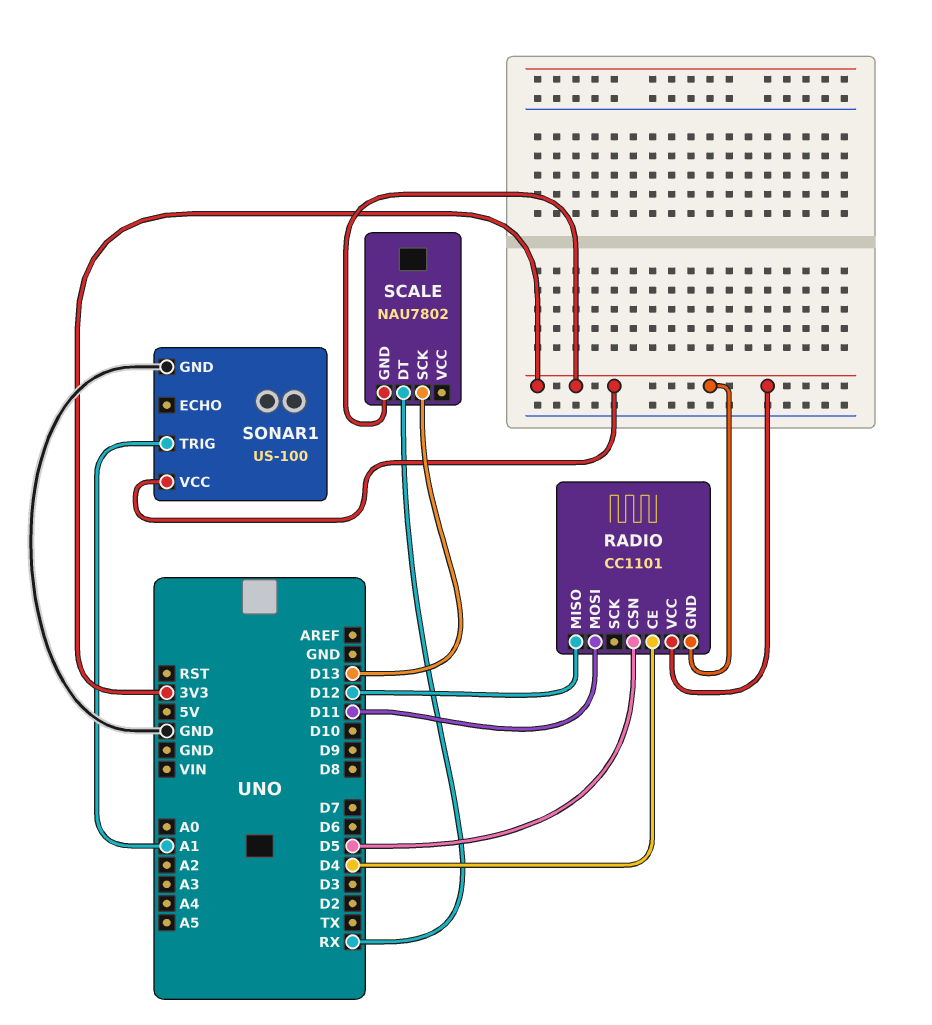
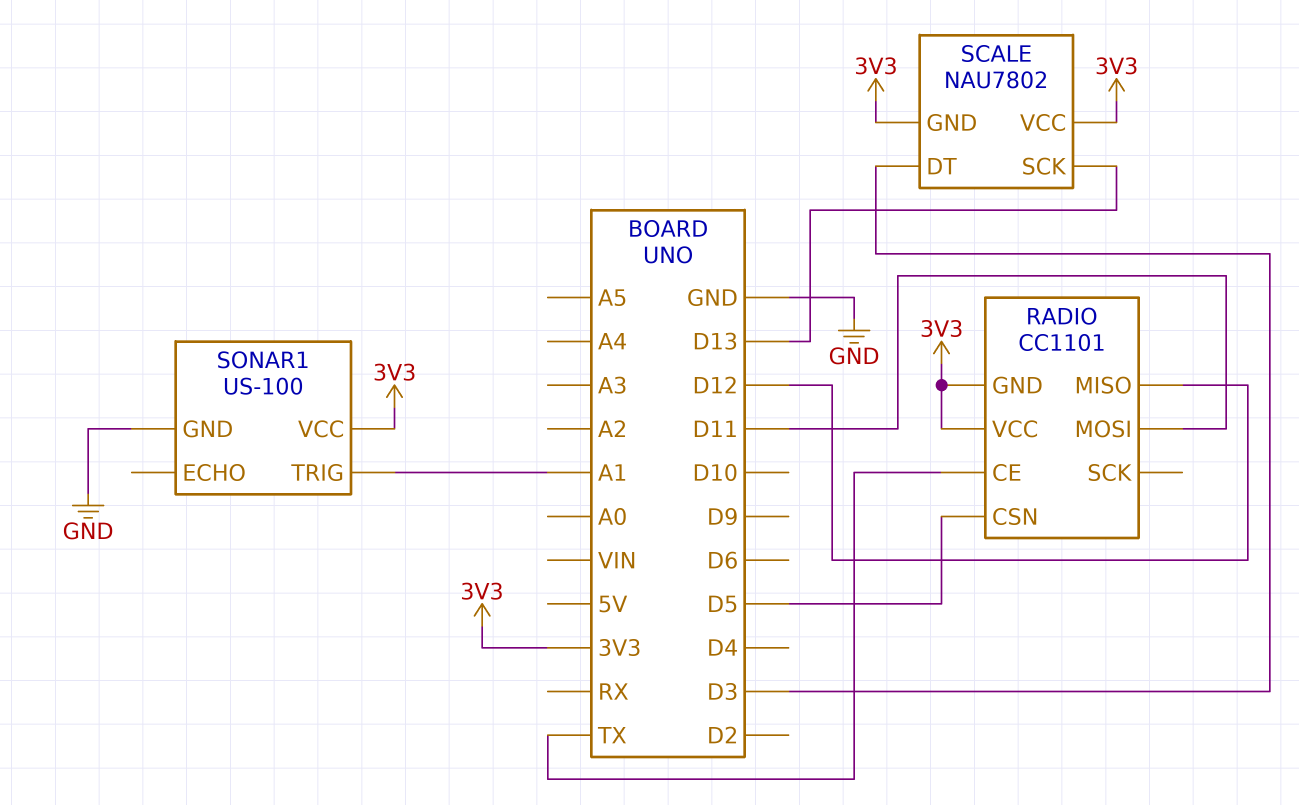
RADIO pin CE: D4 -> TX
SCALE pin DT: RX -> D3
SCALE pin VCC: none -> 3V3

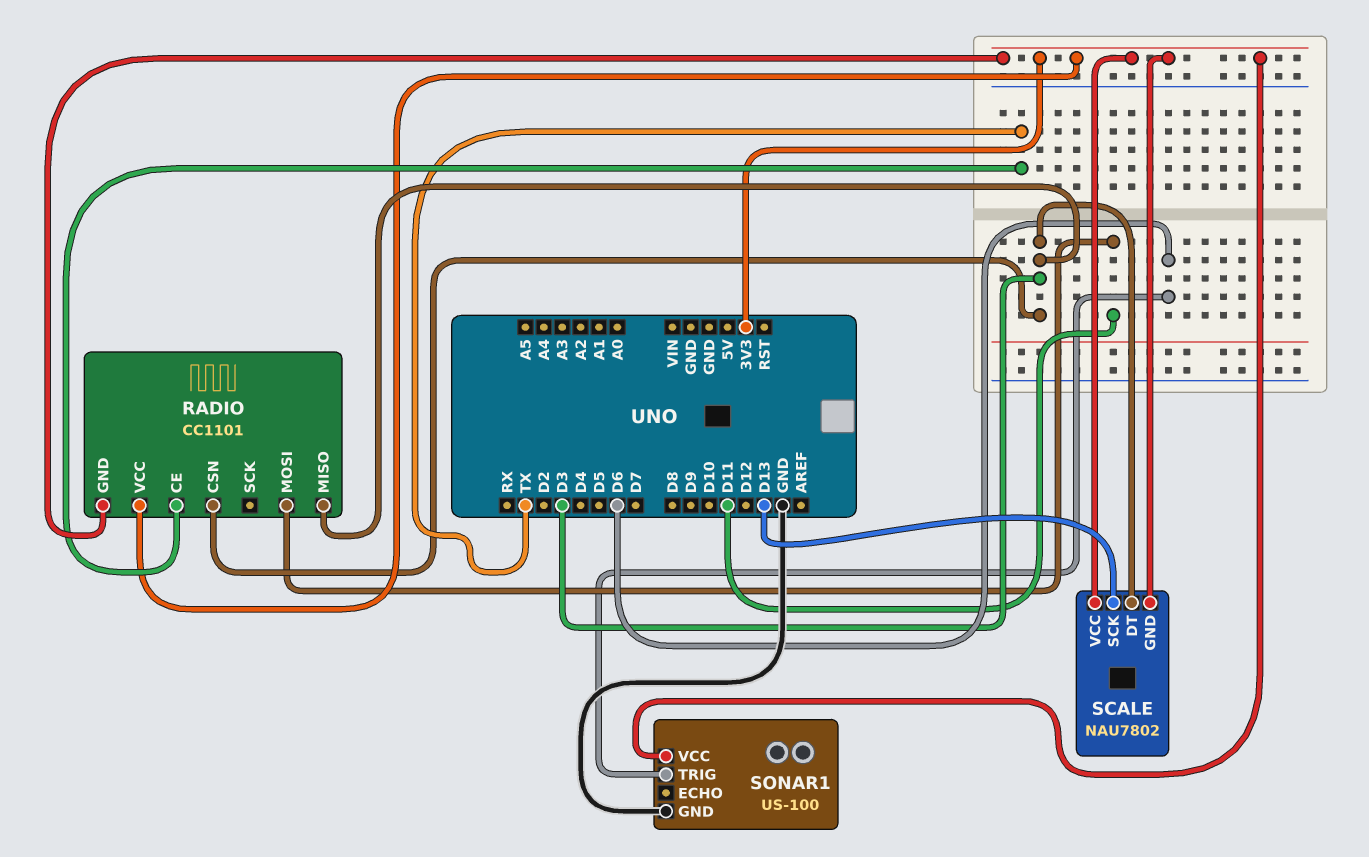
RADIO pin CSN: D5 -> D3
RADIO pin MISO: D12 -> D3
SONAR1 pin TRIG: A1 -> D6

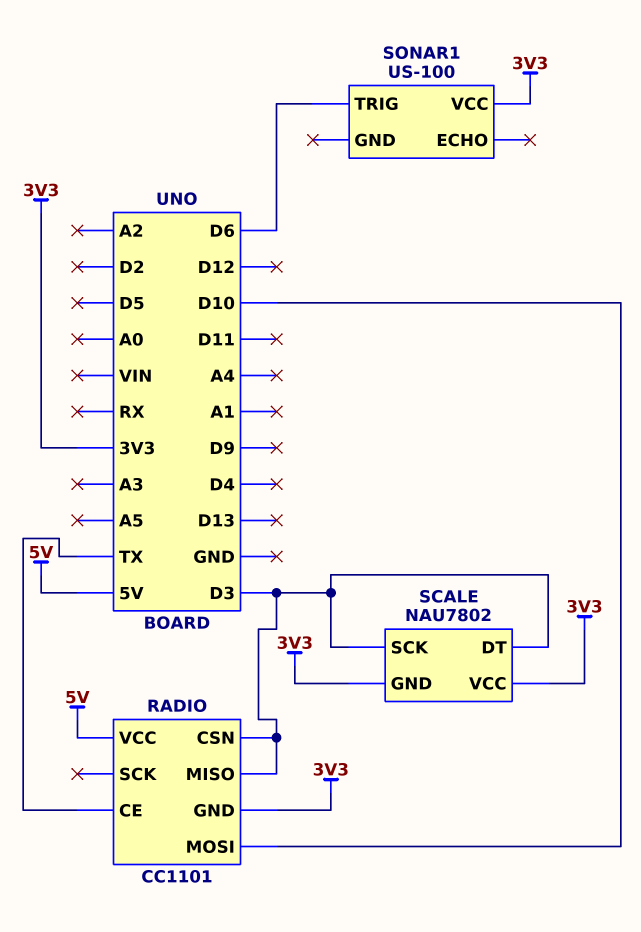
RADIO pin MOSI: D11 -> D10
RADIO pin VCC: 3V3 -> 5V
SCALE pin SCK: D13 -> D3
SONAR1 pin GND: GND -> none

